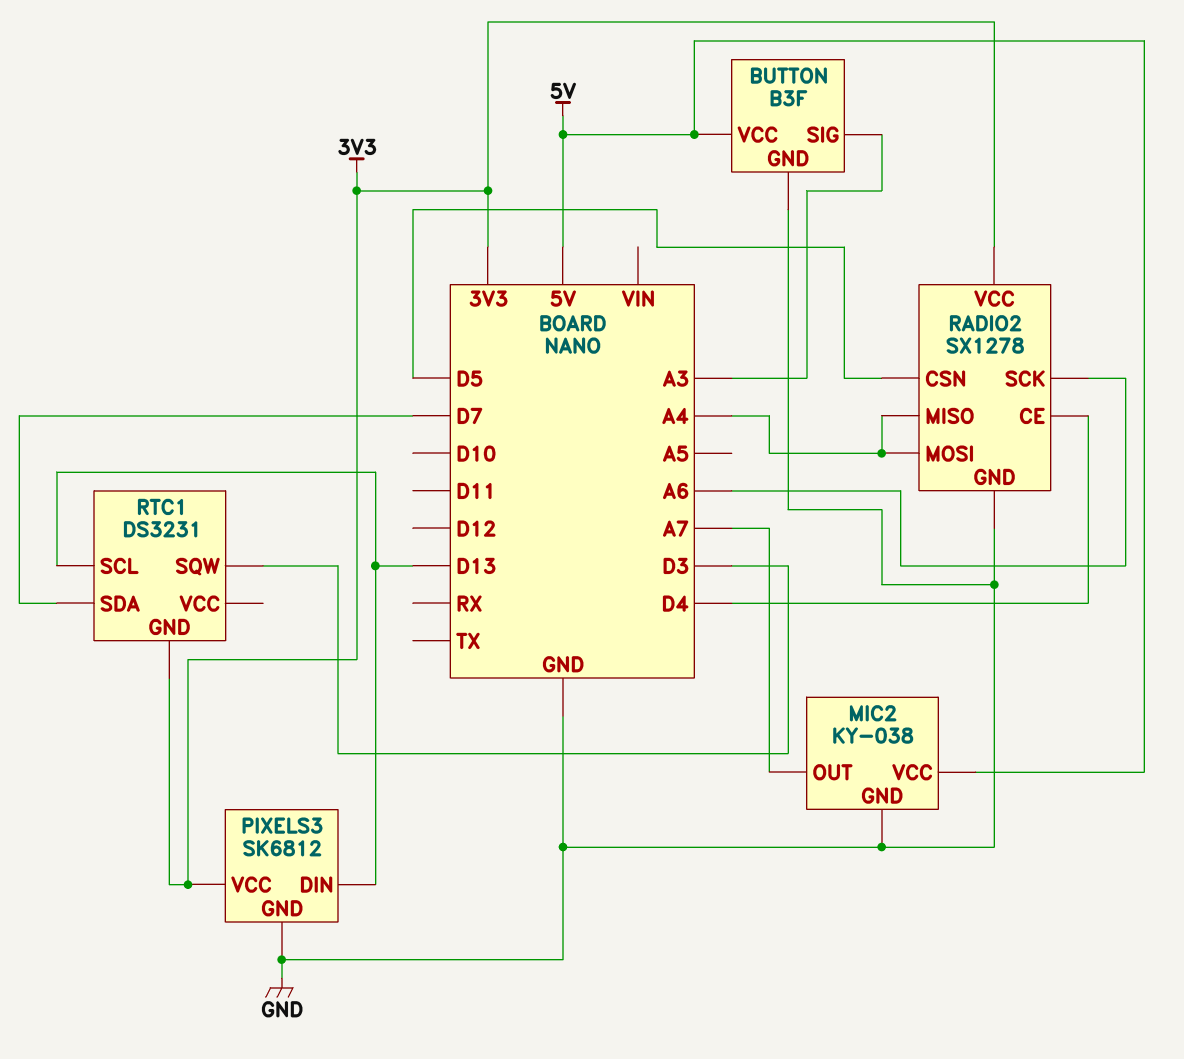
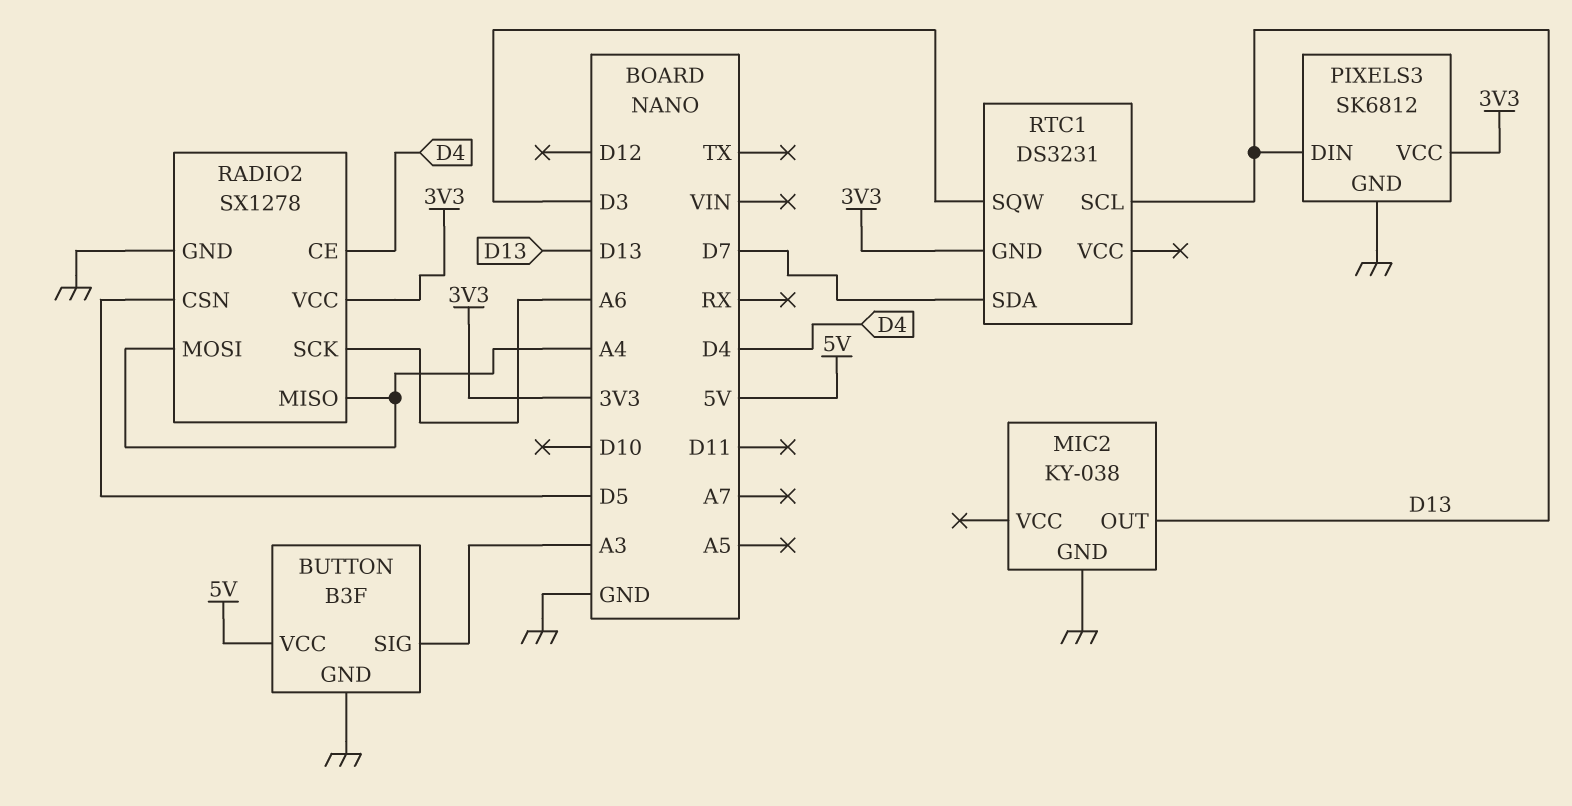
MIC2 pin OUT: A7 -> D13
MIC2 pin VCC: 5V -> none

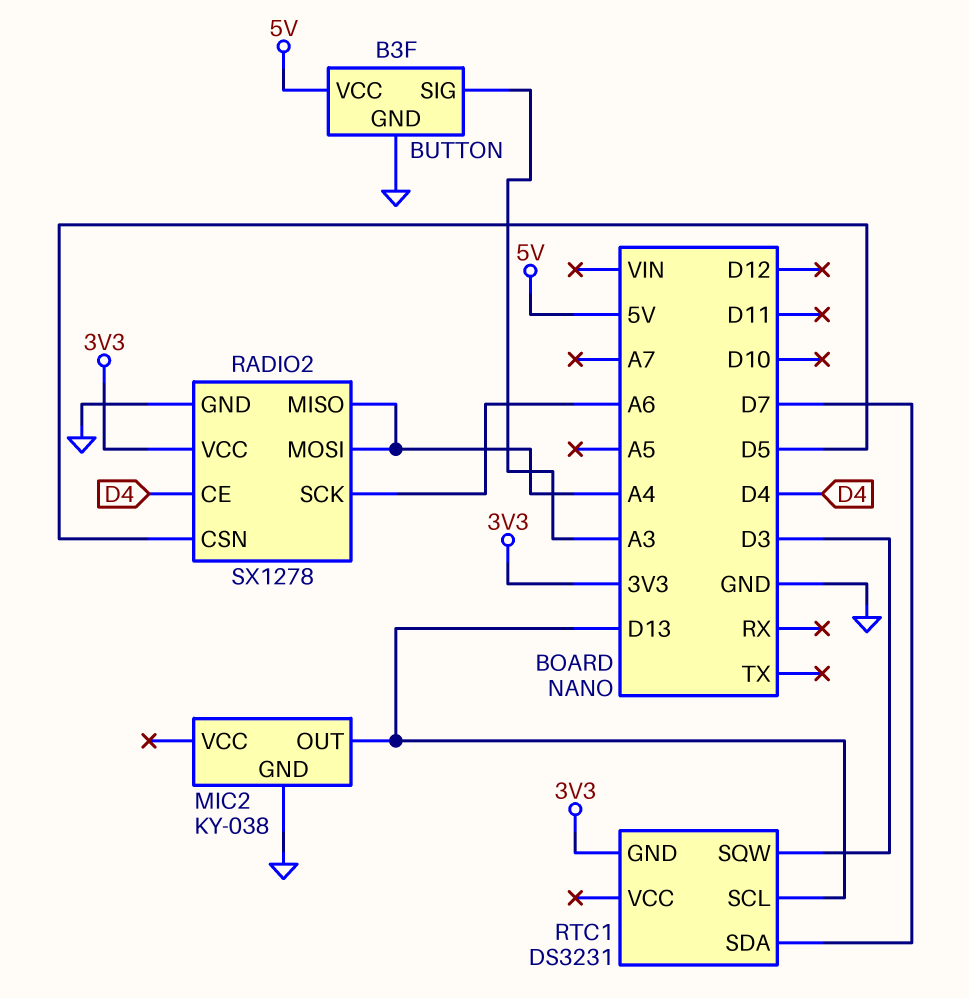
PIXELS3: SK6812 -> none
PIXELS3 pin DIN: D13 -> none
PIXELS3 pin GND: GND -> none
PIXELS3 pin VCC: 3V3 -> none

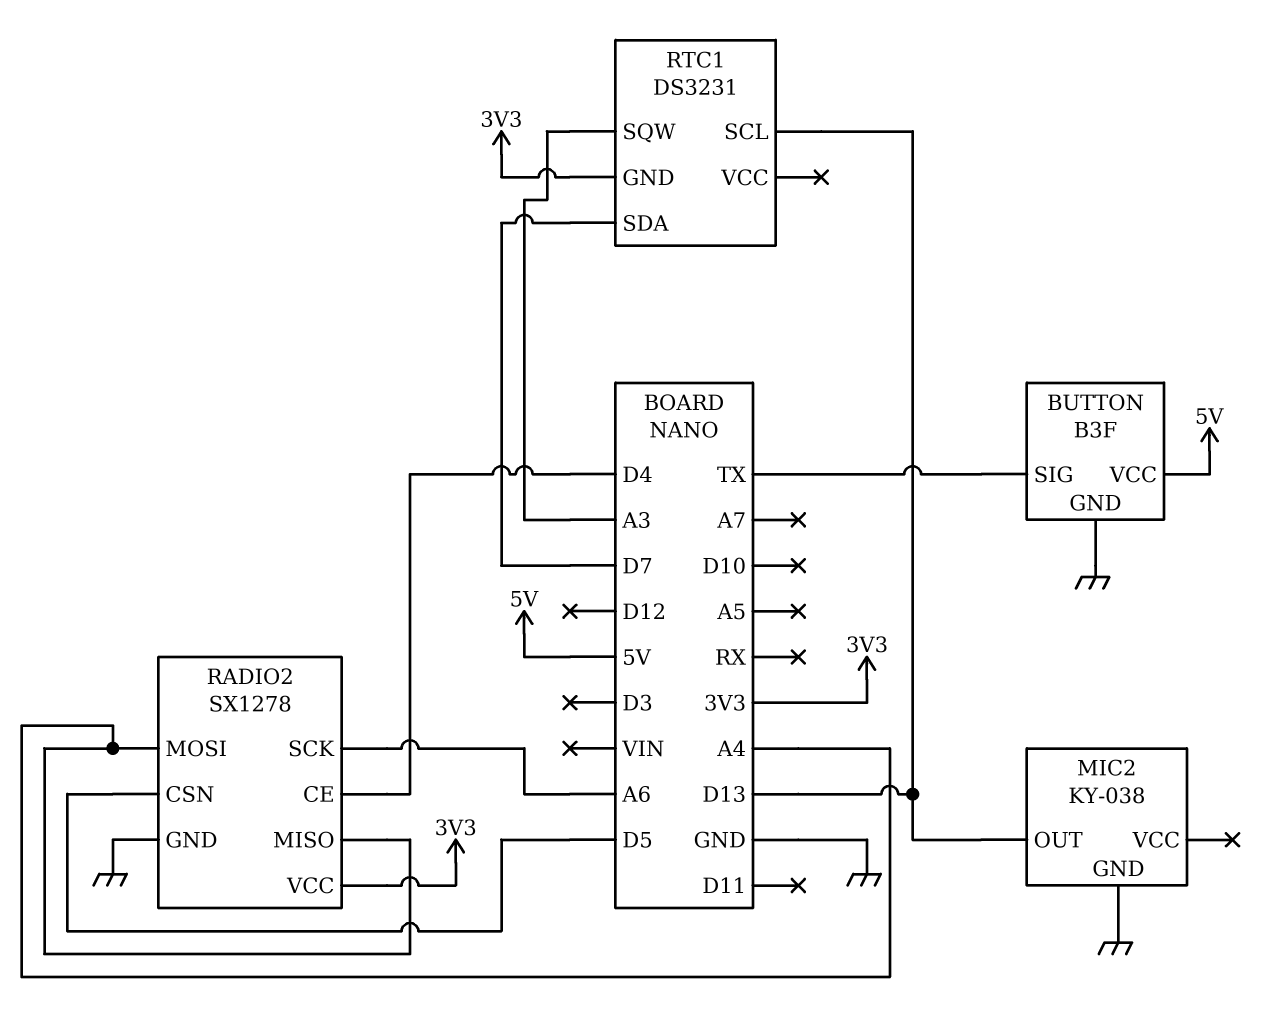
BUTTON pin SIG: A3 -> TX
RTC1 pin SQW: D3 -> A3

